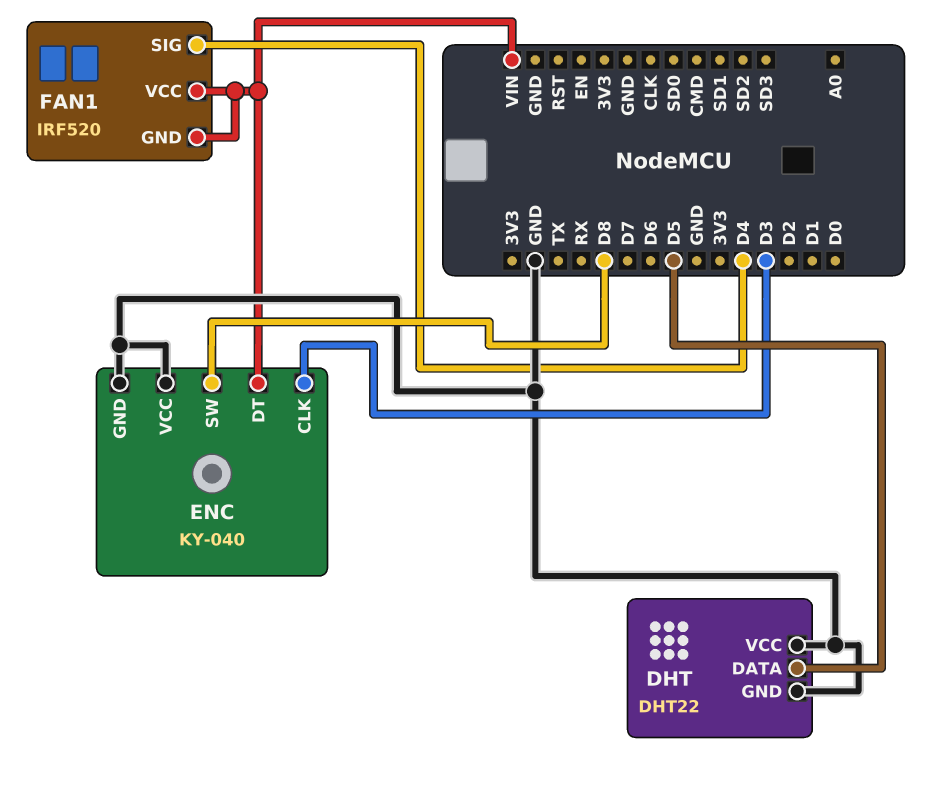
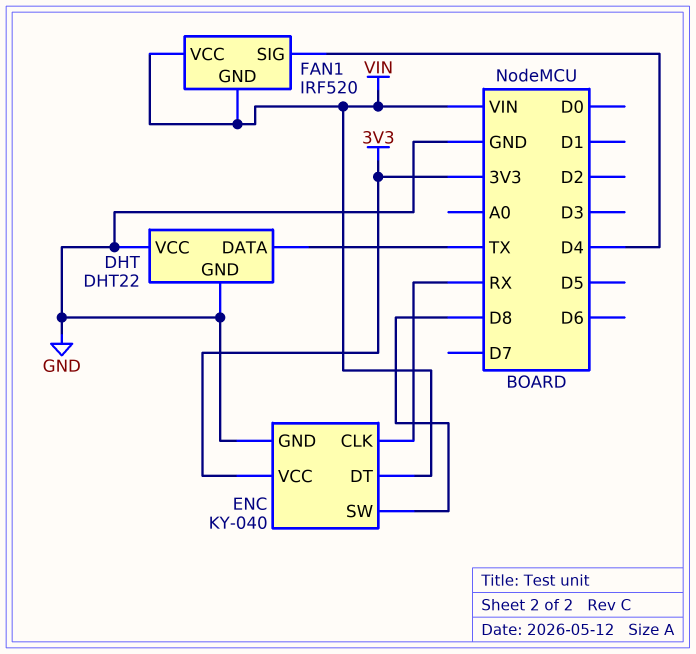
DHT pin DATA: D5 -> TX
ENC pin CLK: D3 -> RX
ENC pin VCC: GND -> 3V3

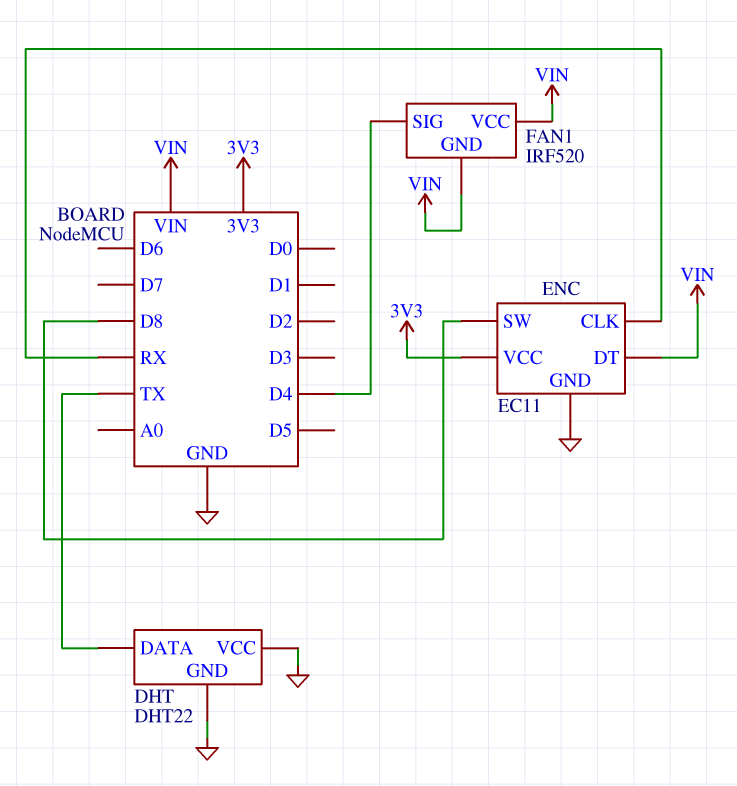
ENC: KY-040 -> EC11

